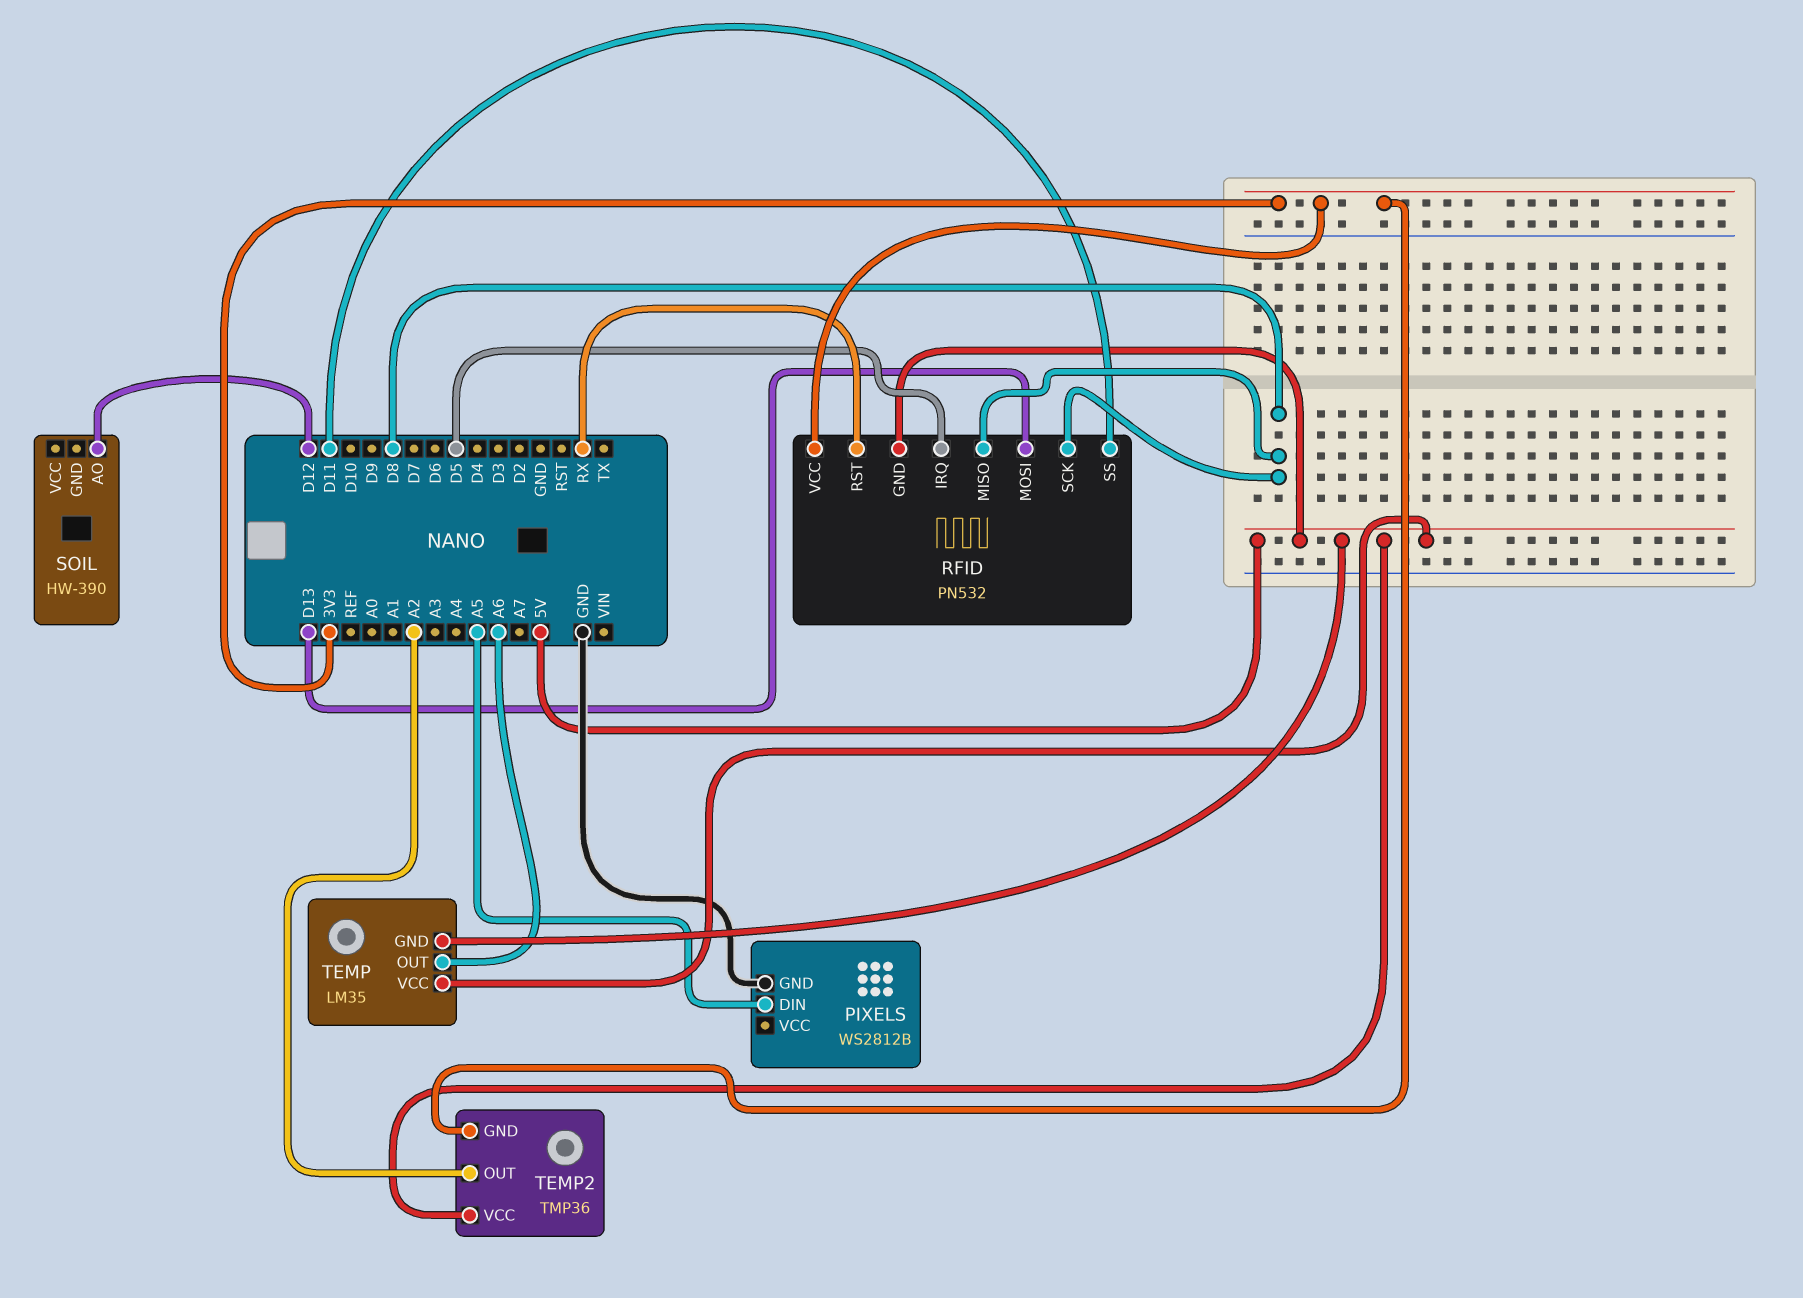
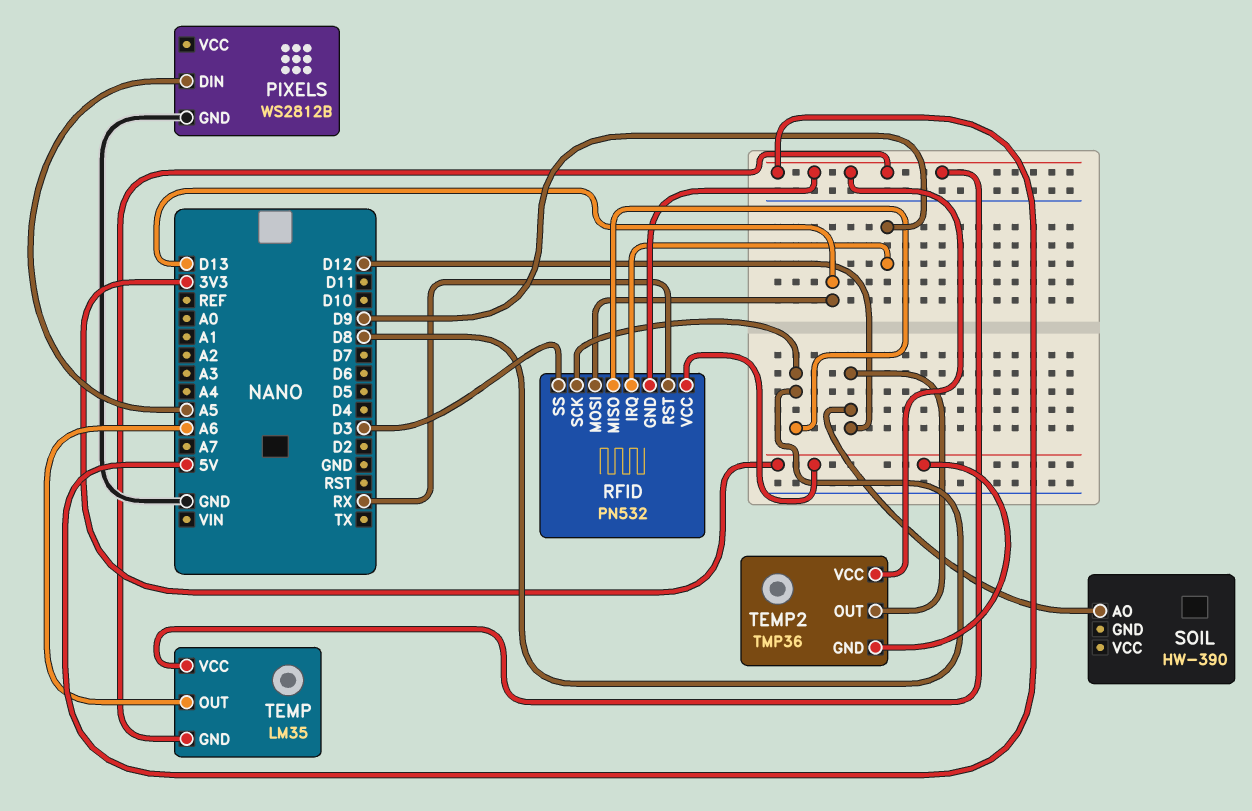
RFID pin IRQ: D5 -> D9
RFID pin SS: D11 -> D3
TEMP2 pin OUT: A2 -> D12

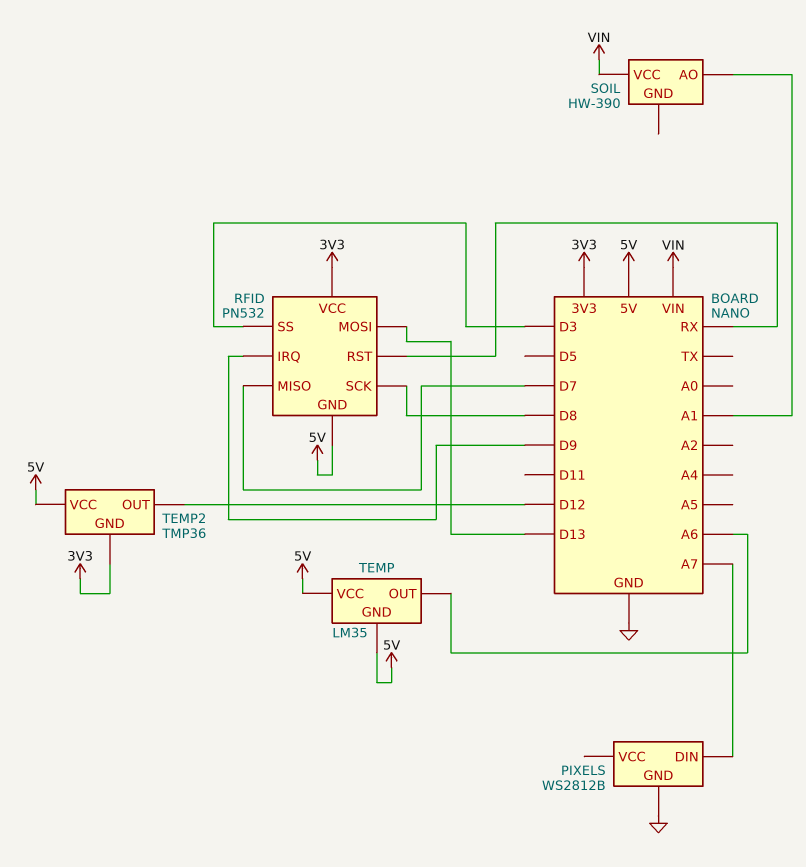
PIXELS pin DIN: A5 -> A7
RFID pin MISO: D8 -> D7
SOIL pin AO: D12 -> A1
SOIL pin VCC: none -> VIN

